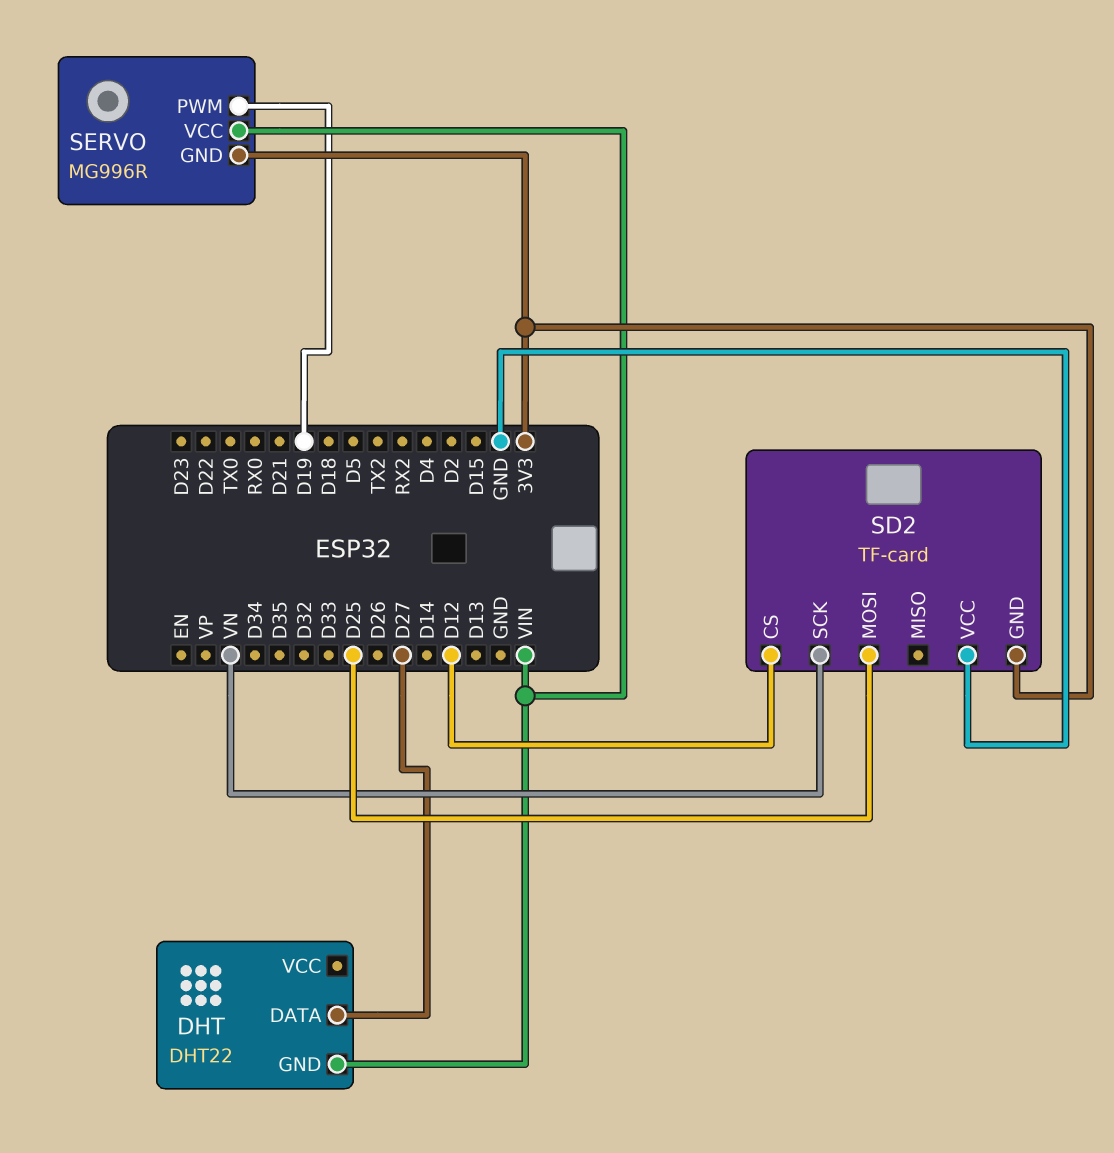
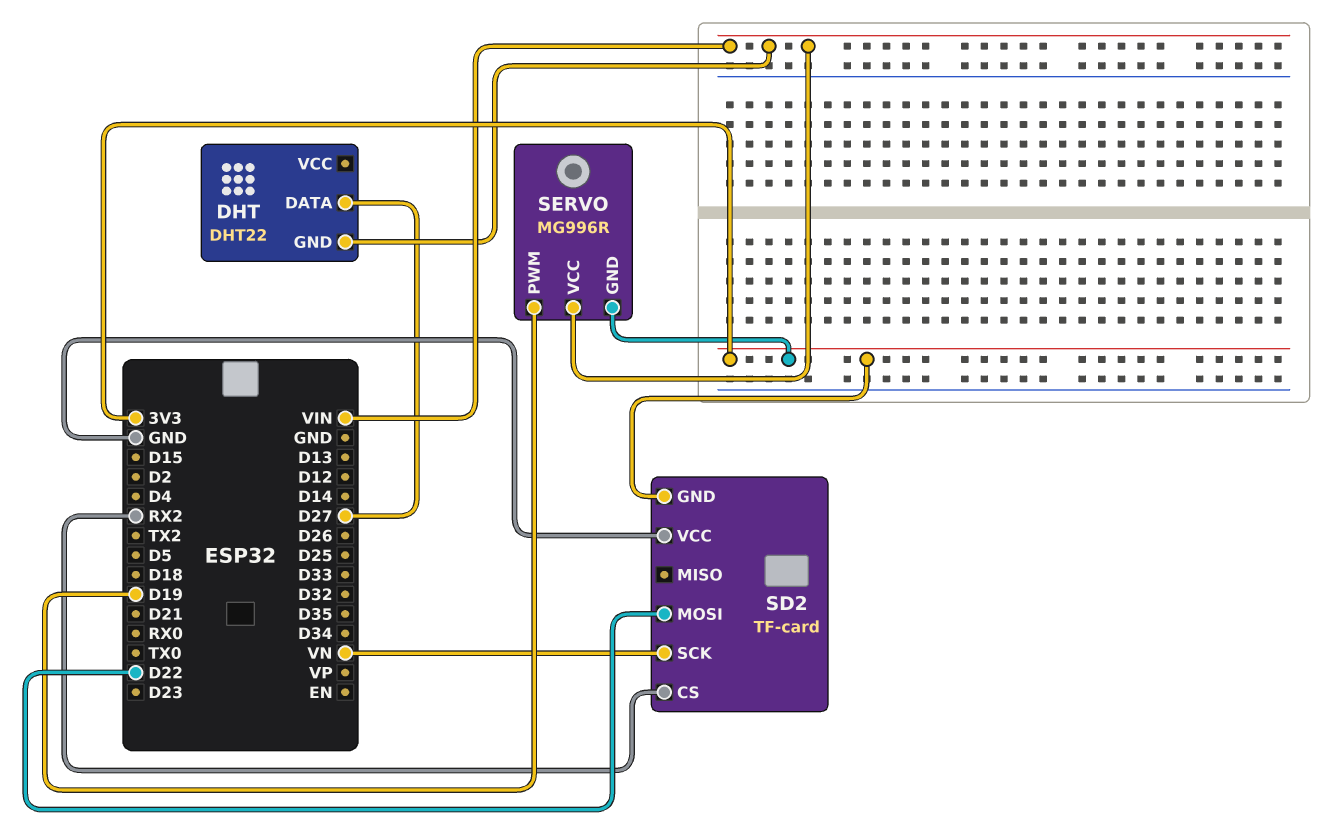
SD2 pin CS: D12 -> RX2
SD2 pin MOSI: D25 -> D22

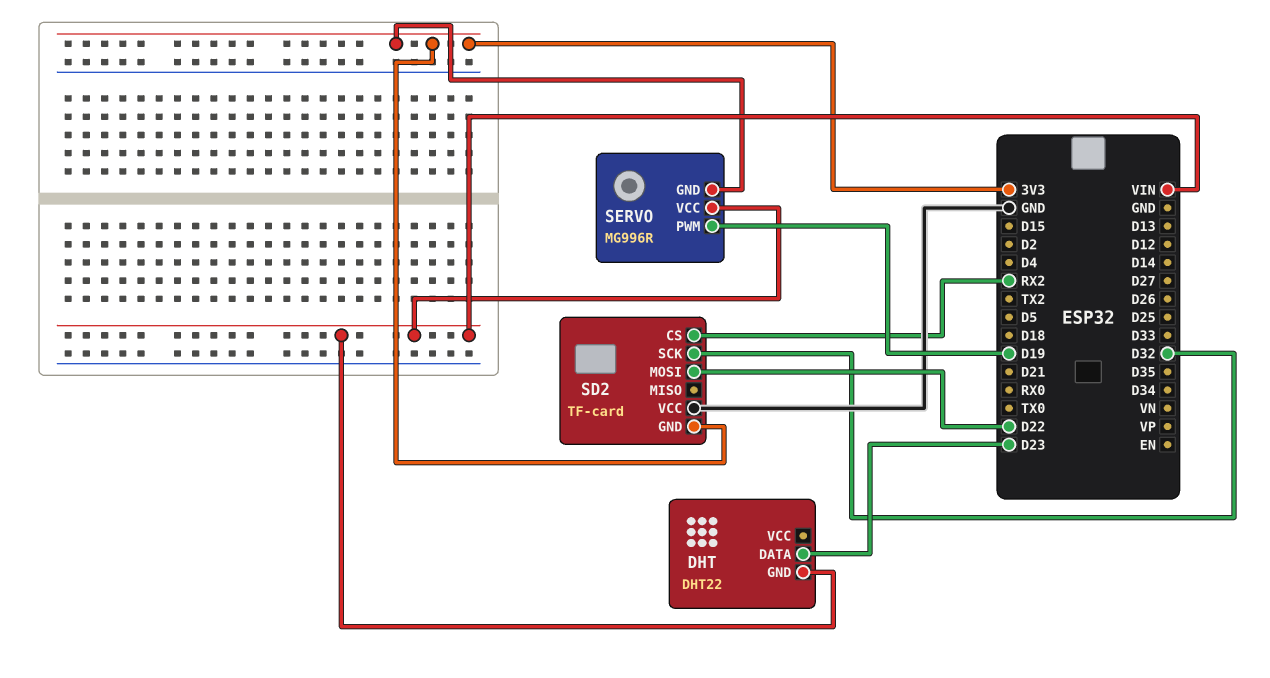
DHT pin DATA: D27 -> D23
SD2 pin SCK: VN -> D32

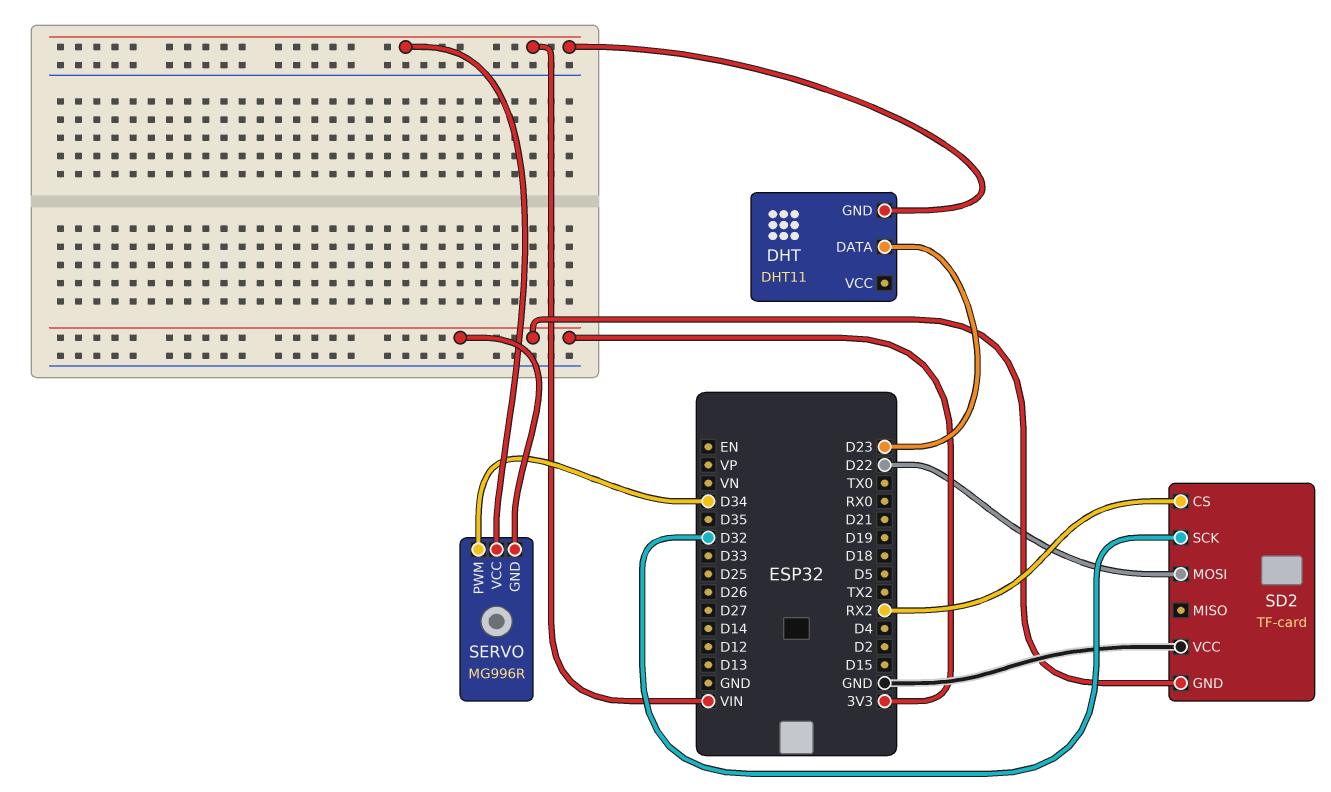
DHT: DHT22 -> DHT11
SERVO pin PWM: D19 -> D34

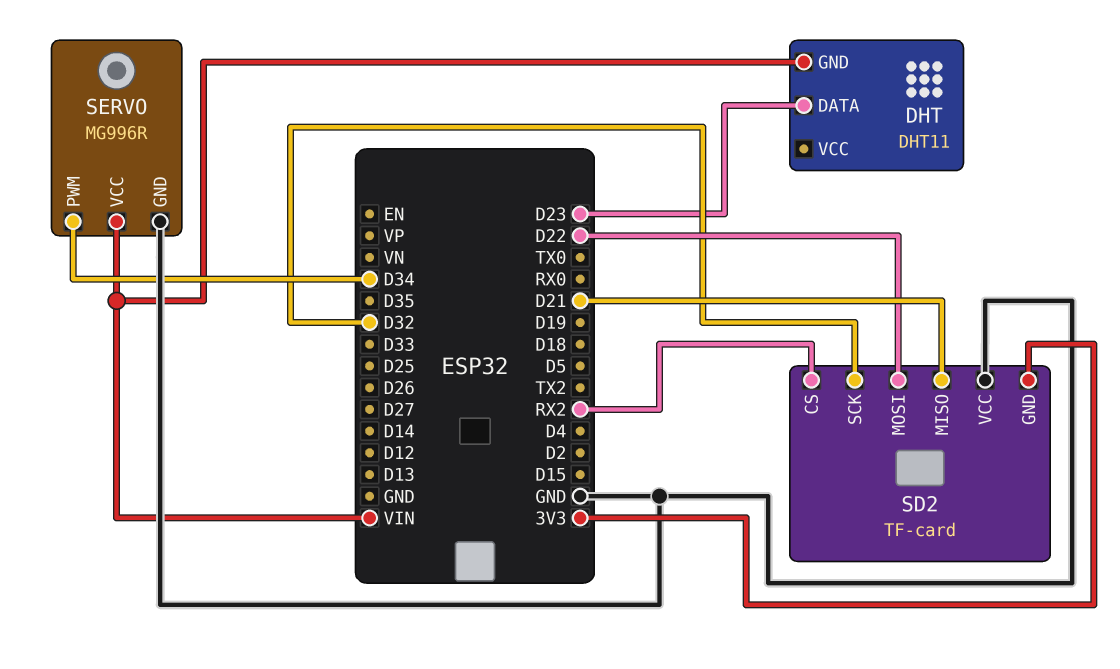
SD2 pin MISO: none -> D21
SERVO pin GND: 3V3 -> GND

